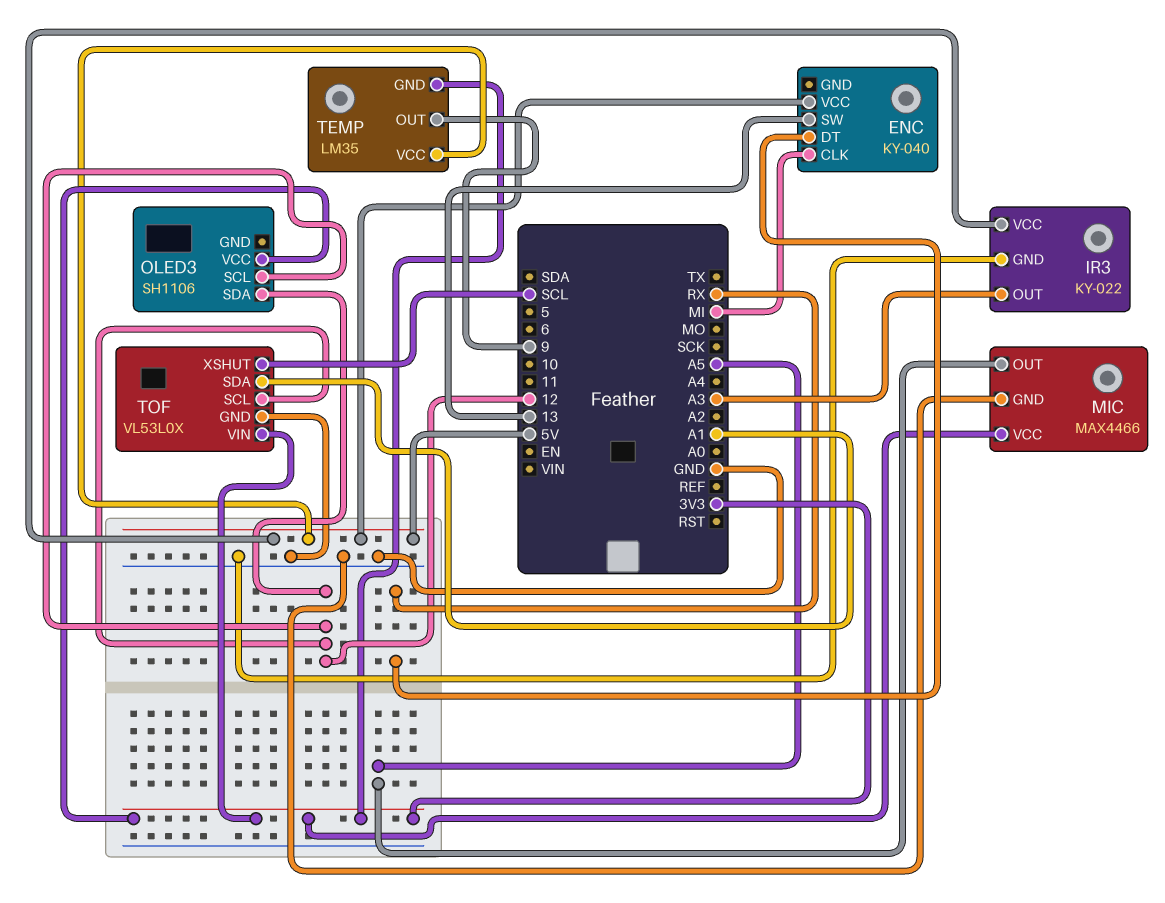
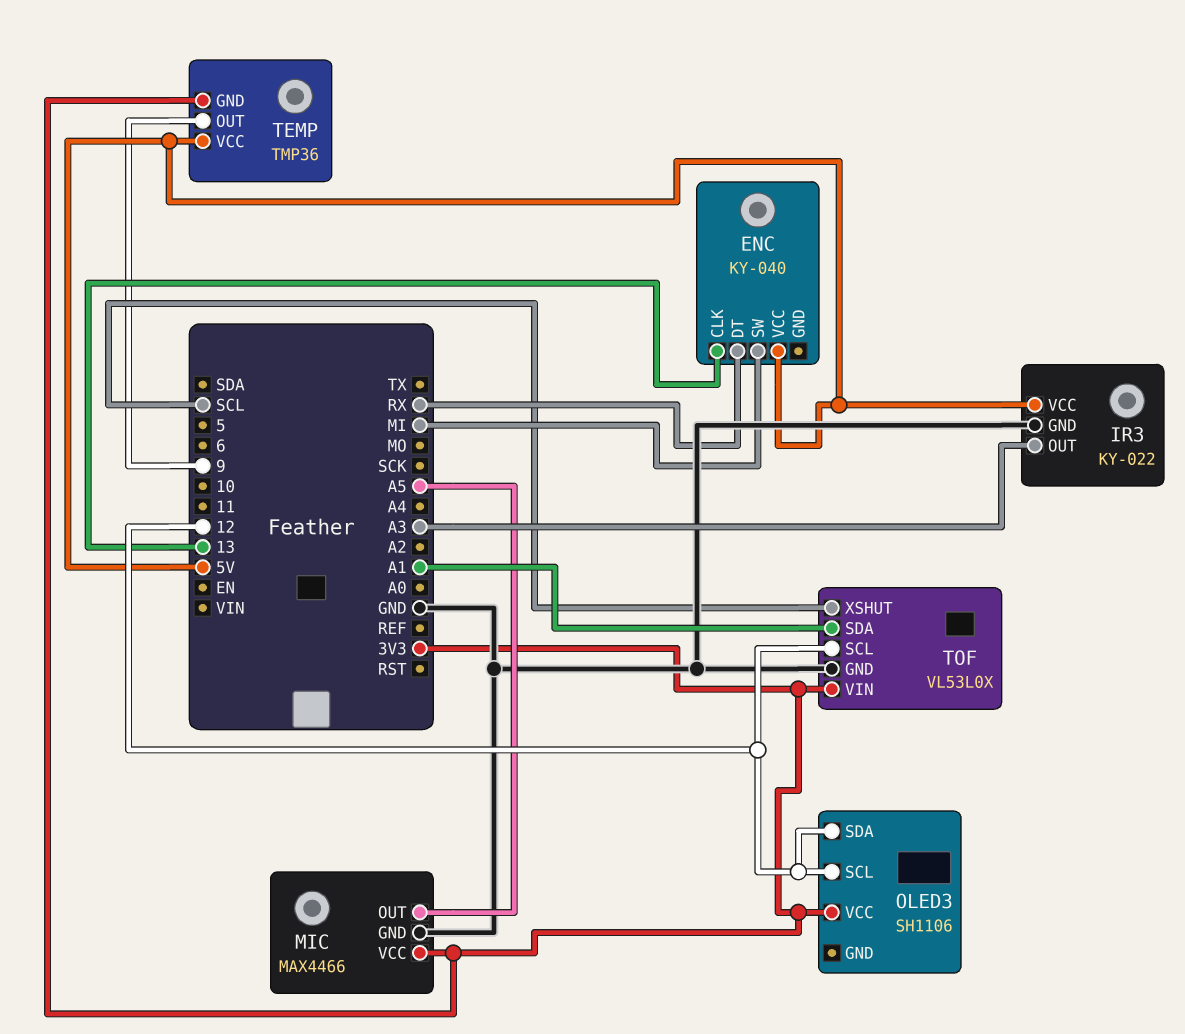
ENC pin CLK: MI -> 13
ENC pin SW: 13 -> MI
TEMP: LM35 -> TMP36

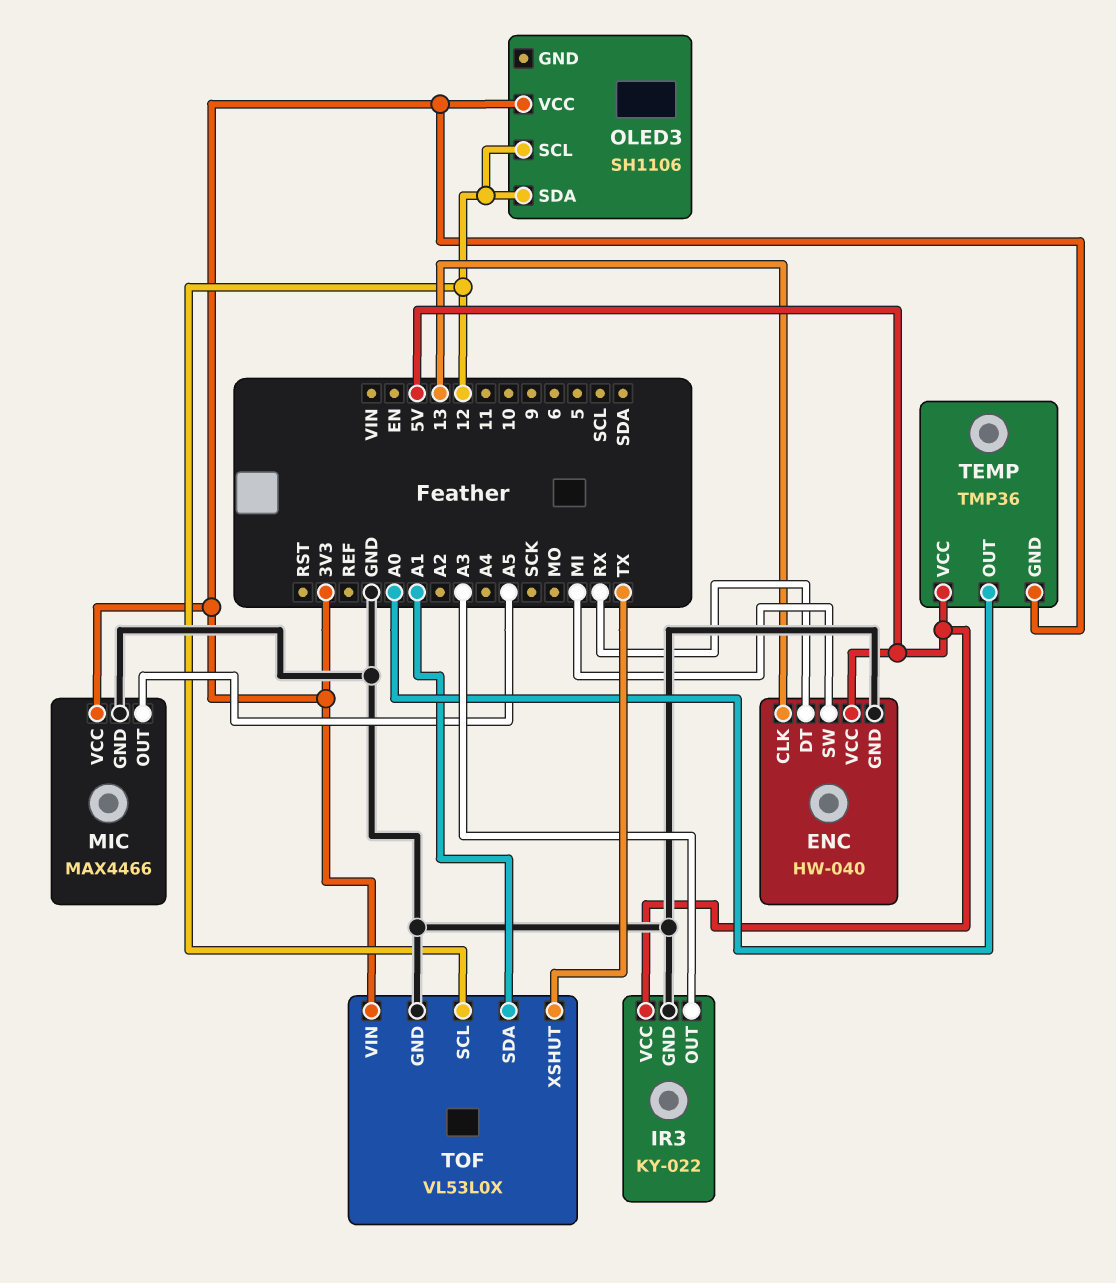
ENC: KY-040 -> HW-040
ENC pin GND: none -> GND
TEMP pin OUT: 9 -> A0
TOF pin XSHUT: SCL -> TX

